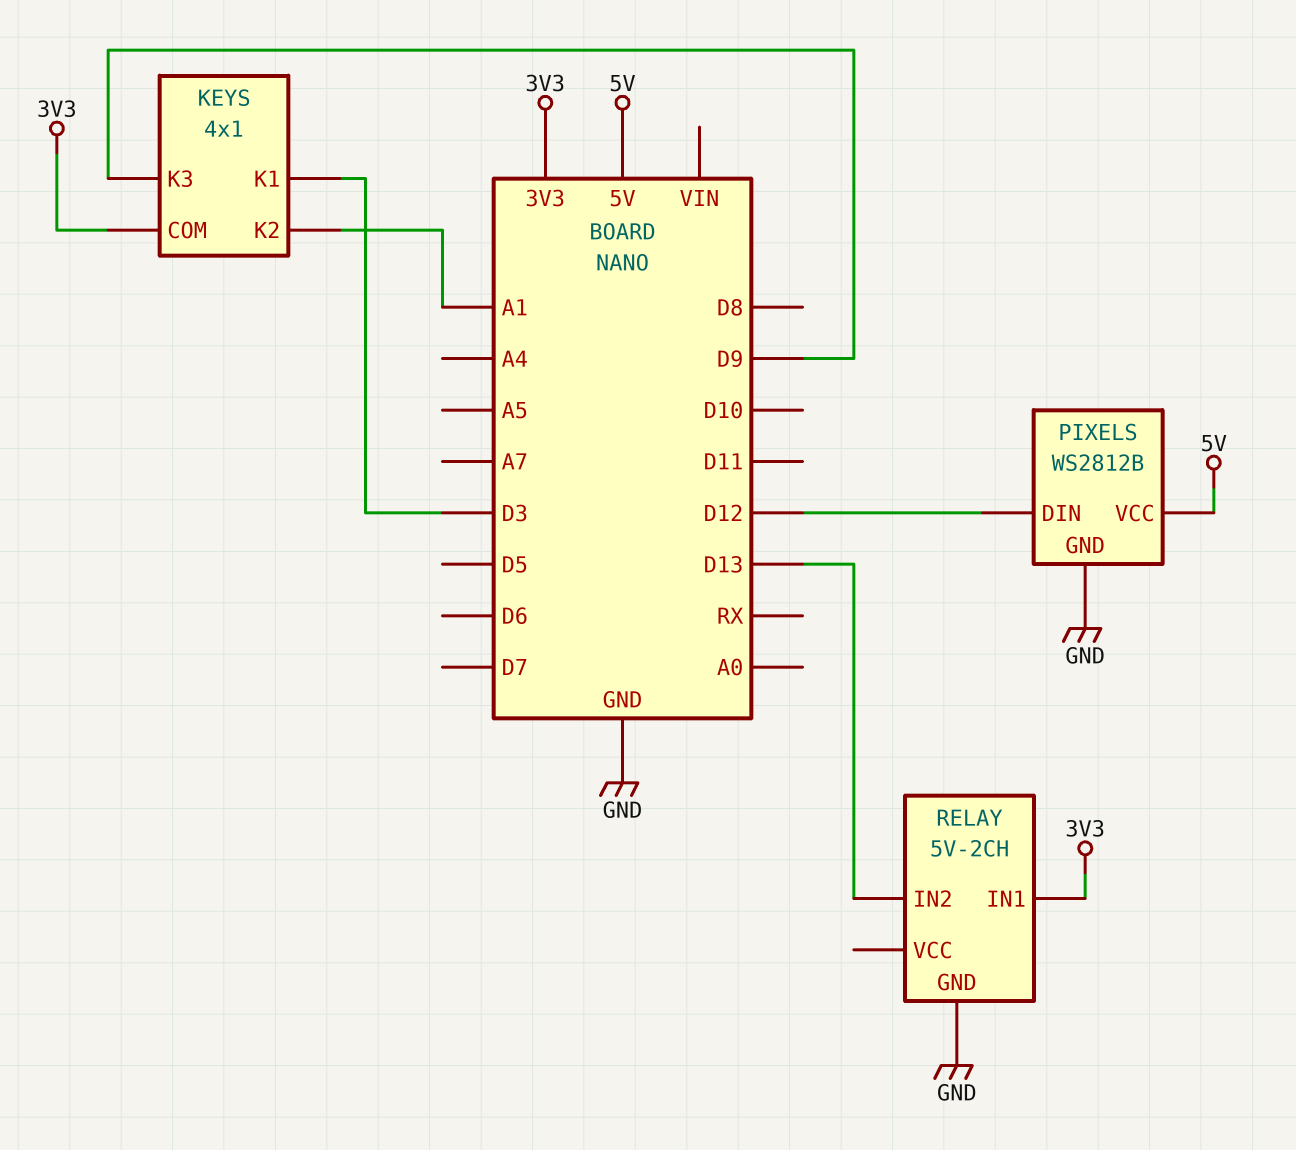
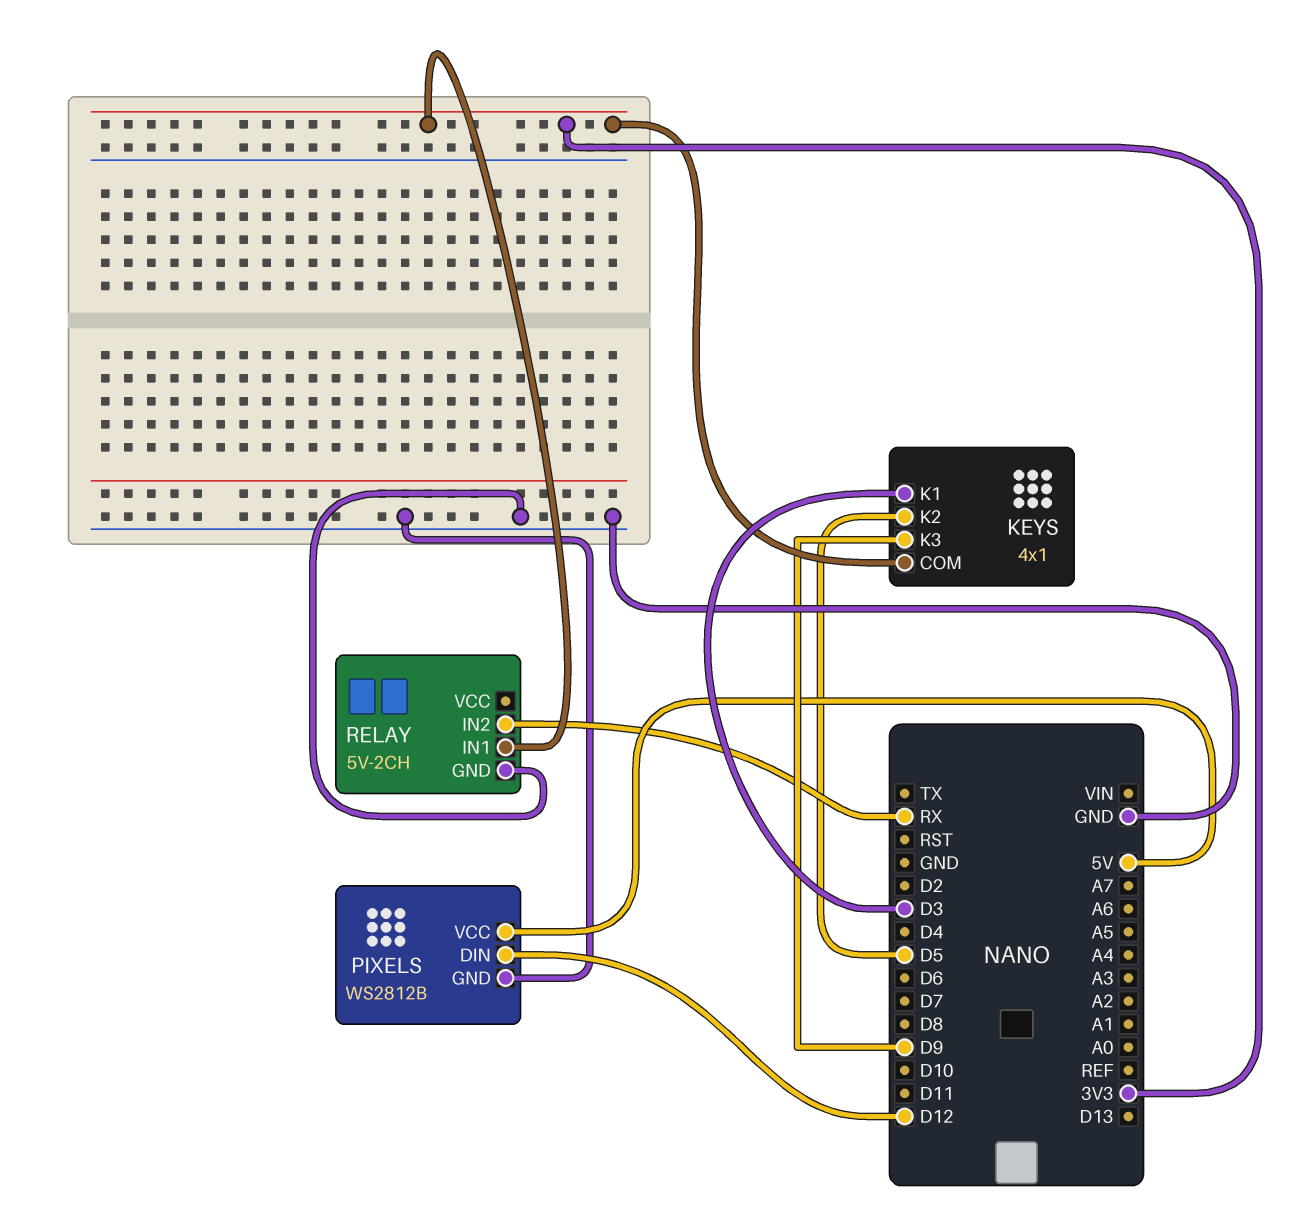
KEYS pin K2: A1 -> D5
RELAY pin IN2: D13 -> RX

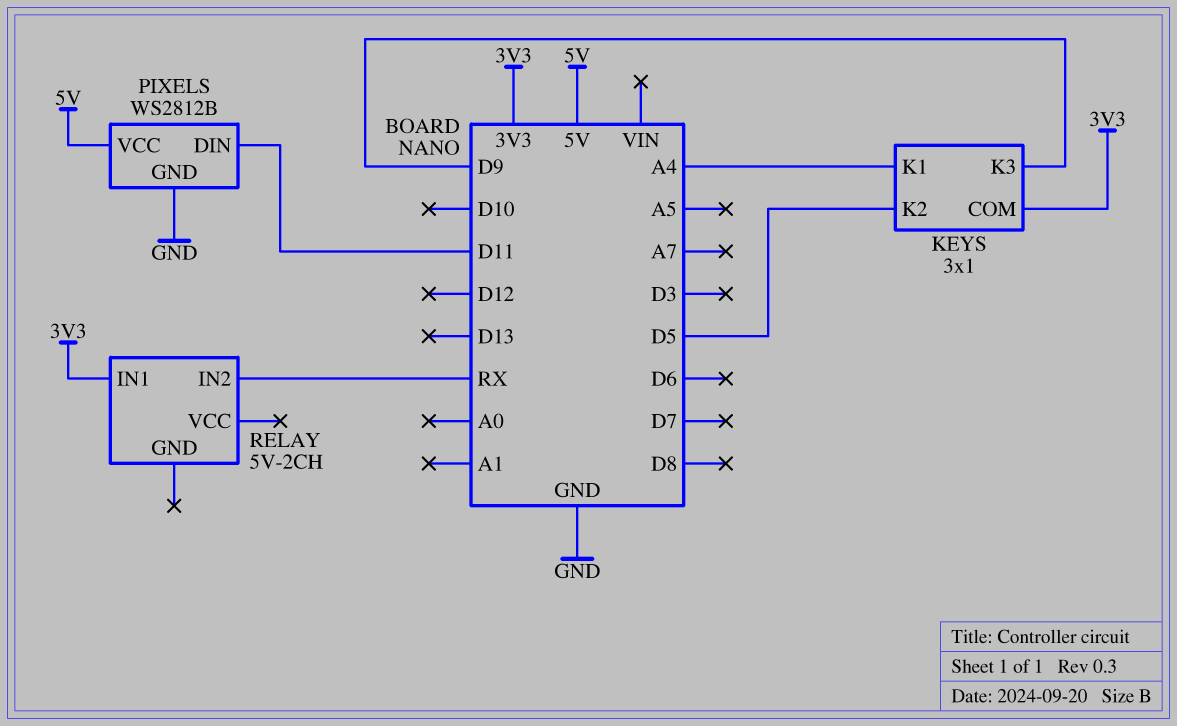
KEYS: 4x1 -> 3x1
KEYS pin K1: D3 -> A4
PIXELS pin DIN: D12 -> D11
RELAY pin GND: GND -> none

